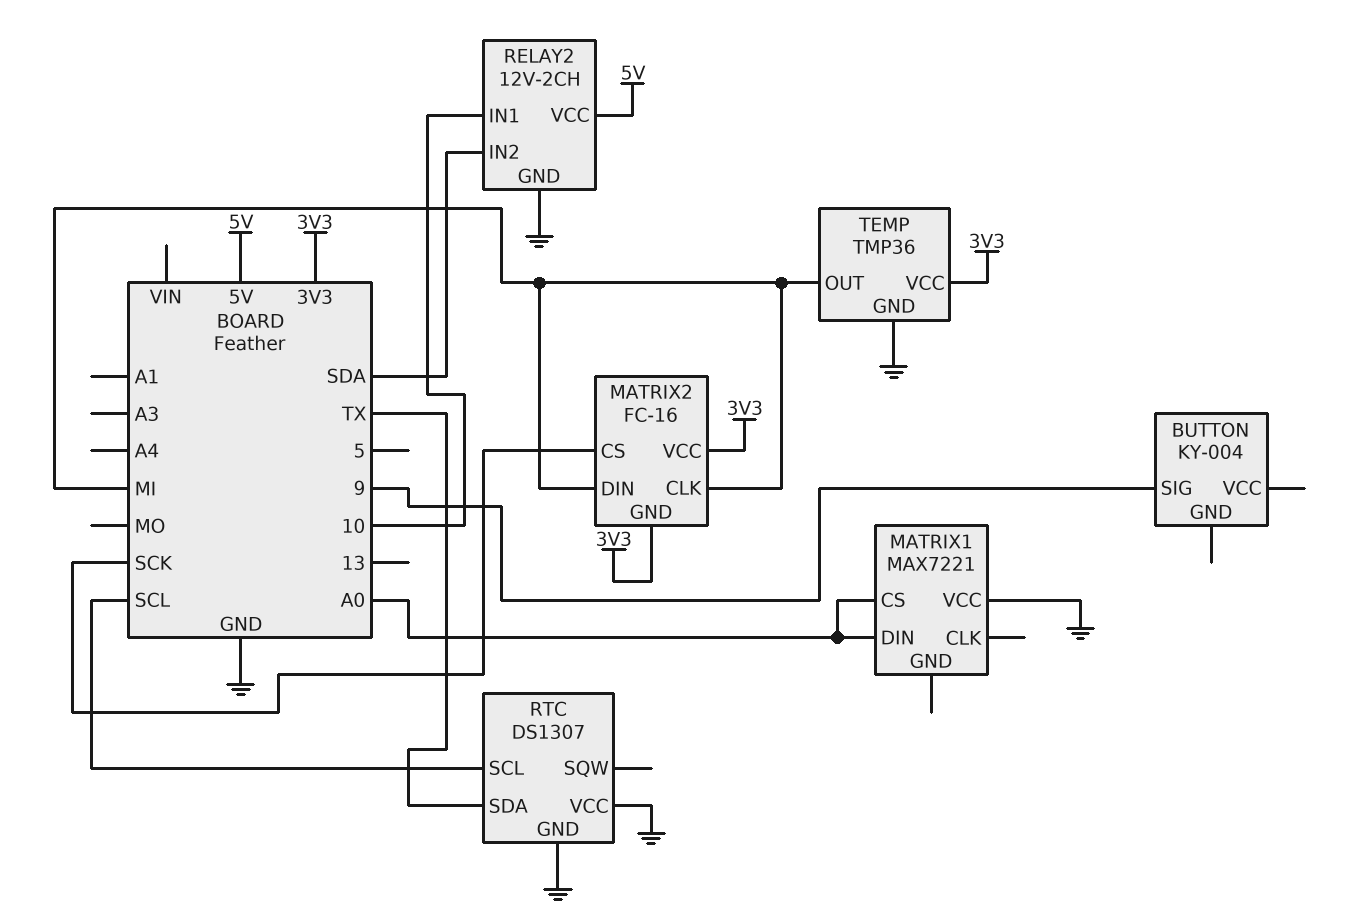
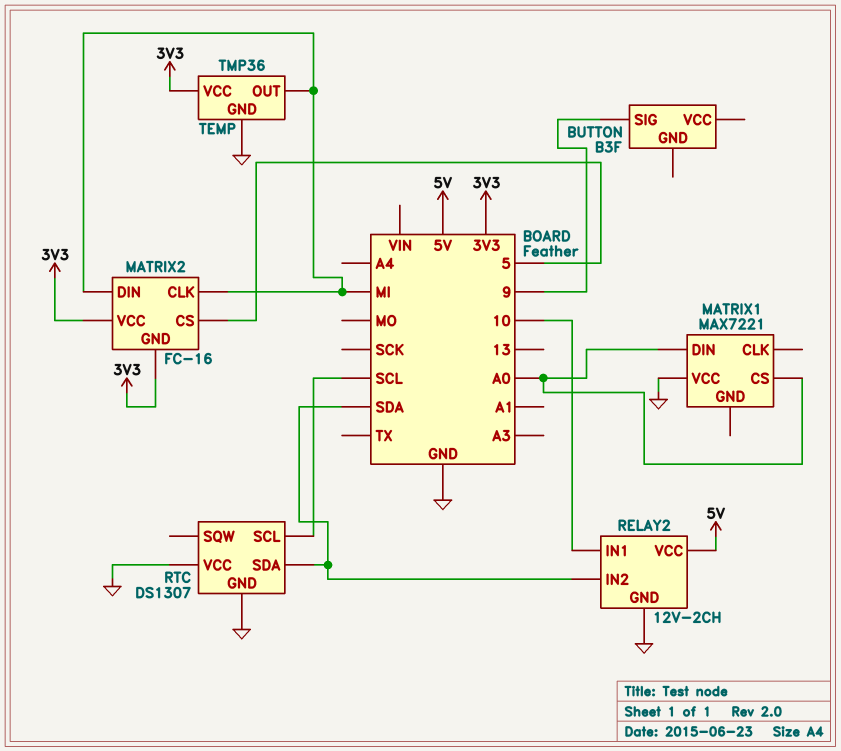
BUTTON: KY-004 -> B3F
MATRIX2 pin CS: SCK -> 5
RTC pin SDA: TX -> SDA

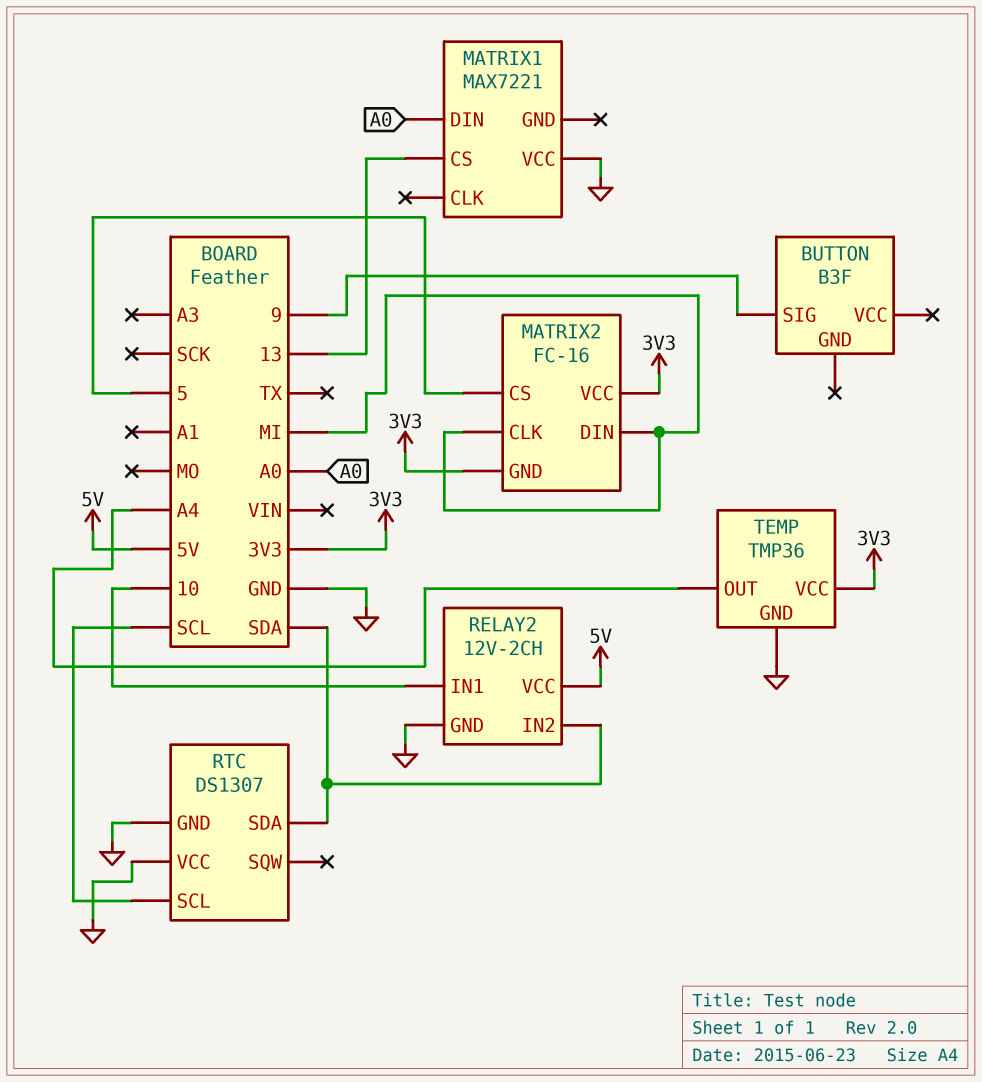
MATRIX1 pin CS: A0 -> 13
TEMP pin OUT: MI -> A4

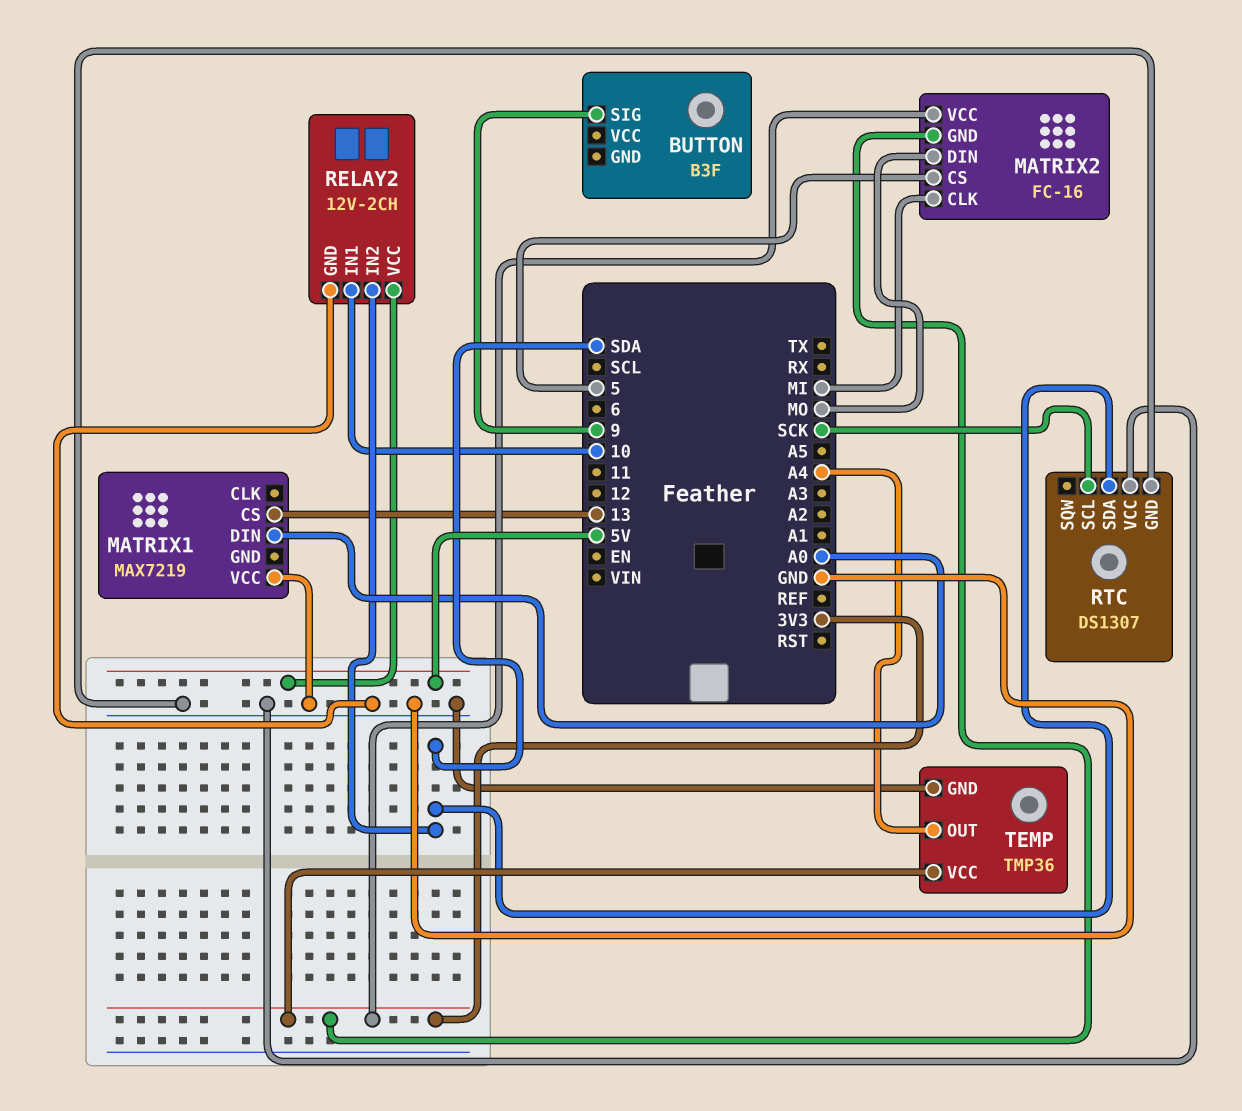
MATRIX1: MAX7221 -> MAX7219
MATRIX2 pin DIN: MI -> MO
RTC pin SCL: SCL -> SCK

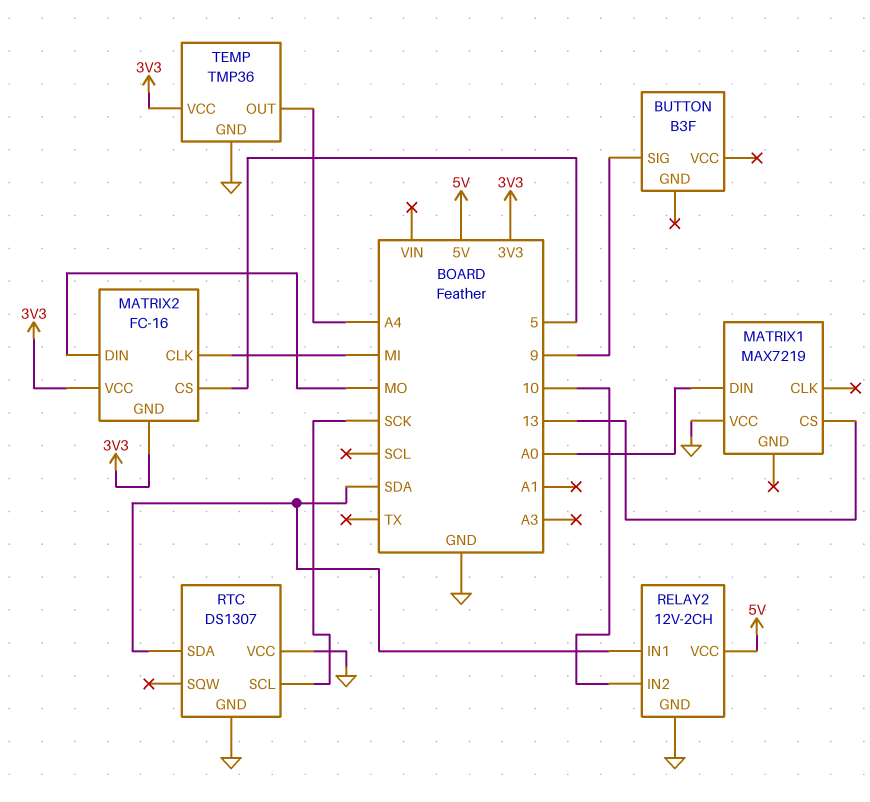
RELAY2 pin IN1: 10 -> SDA
RELAY2 pin IN2: SDA -> 10

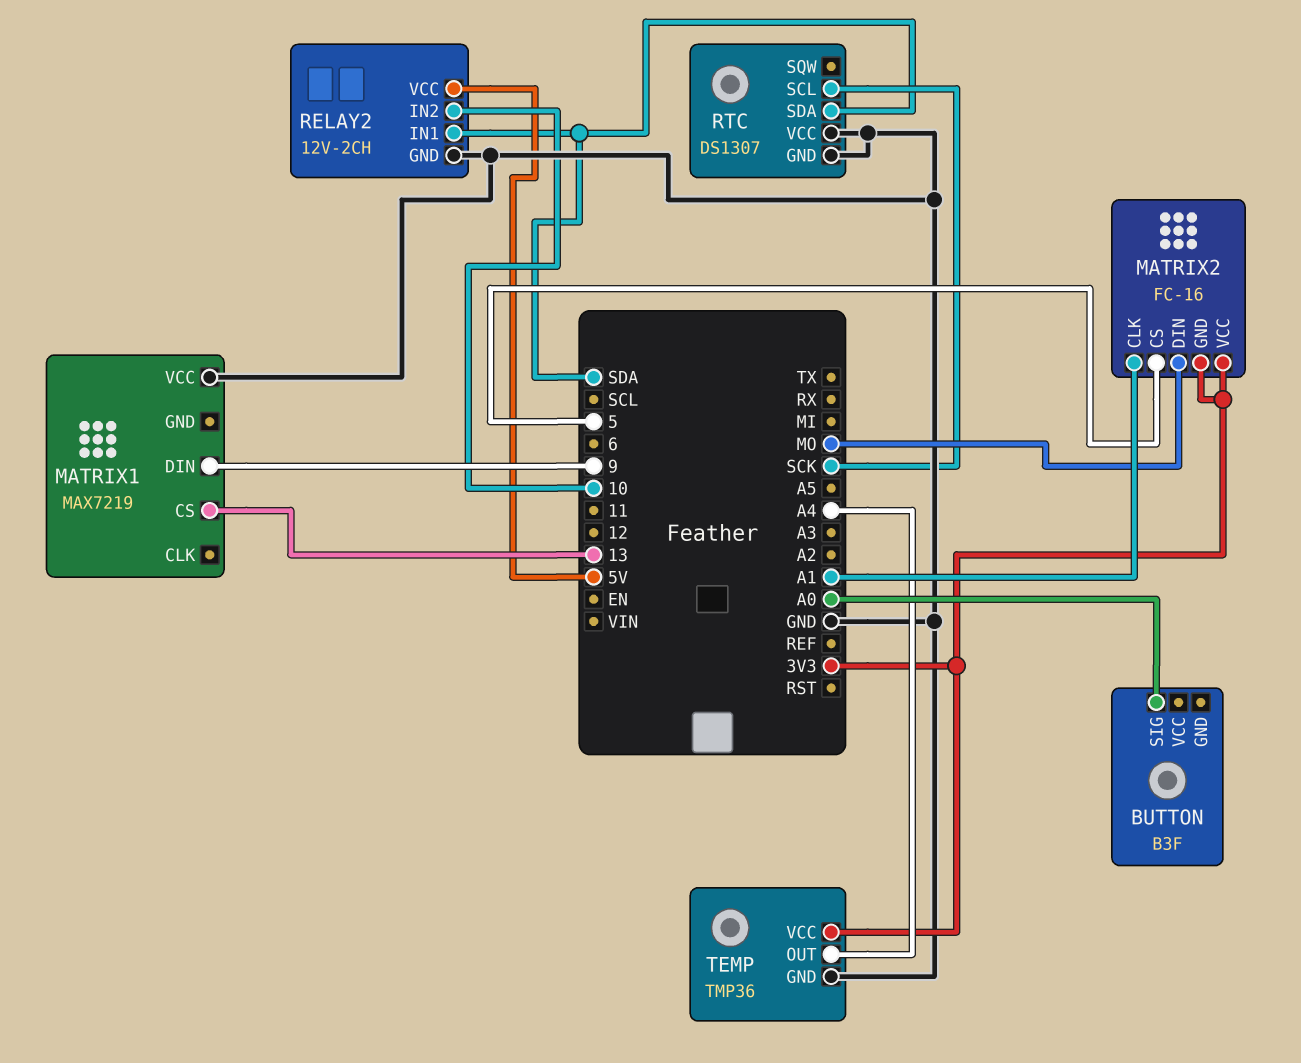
BUTTON pin SIG: 9 -> A0
MATRIX1 pin DIN: A0 -> 9
MATRIX2 pin CLK: MI -> A1

